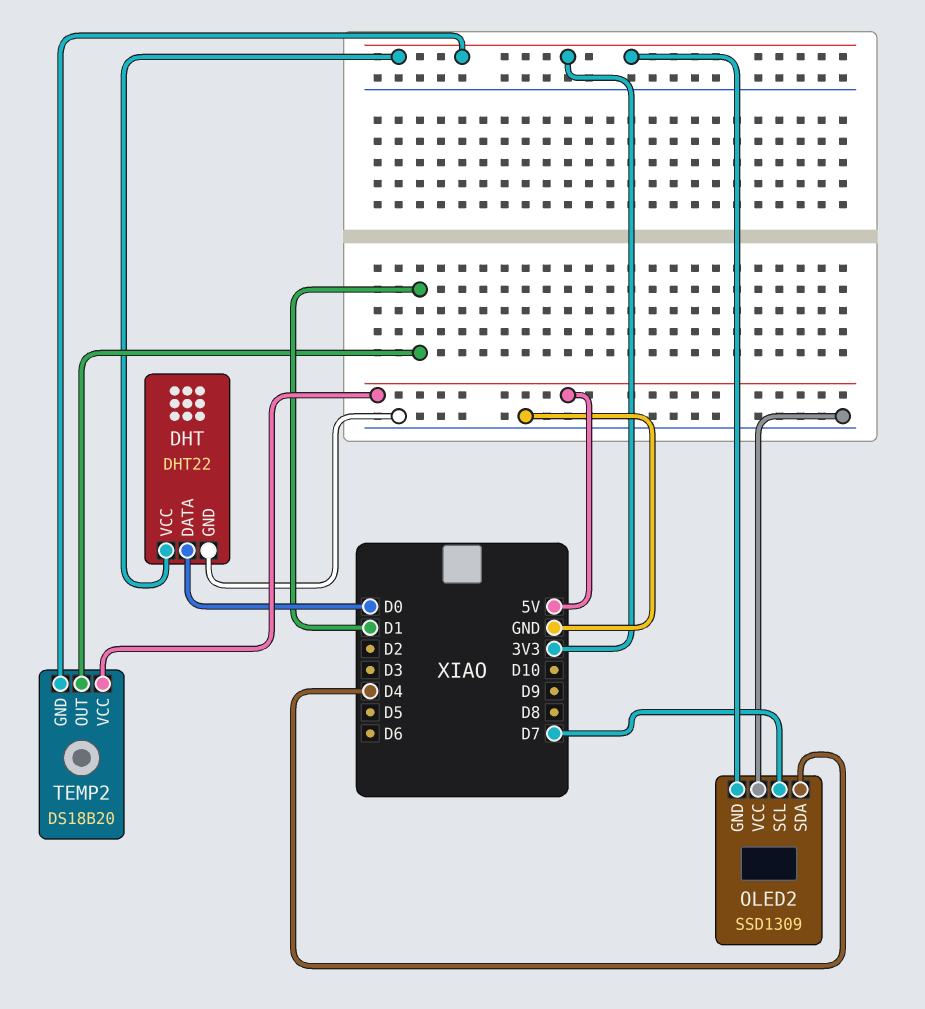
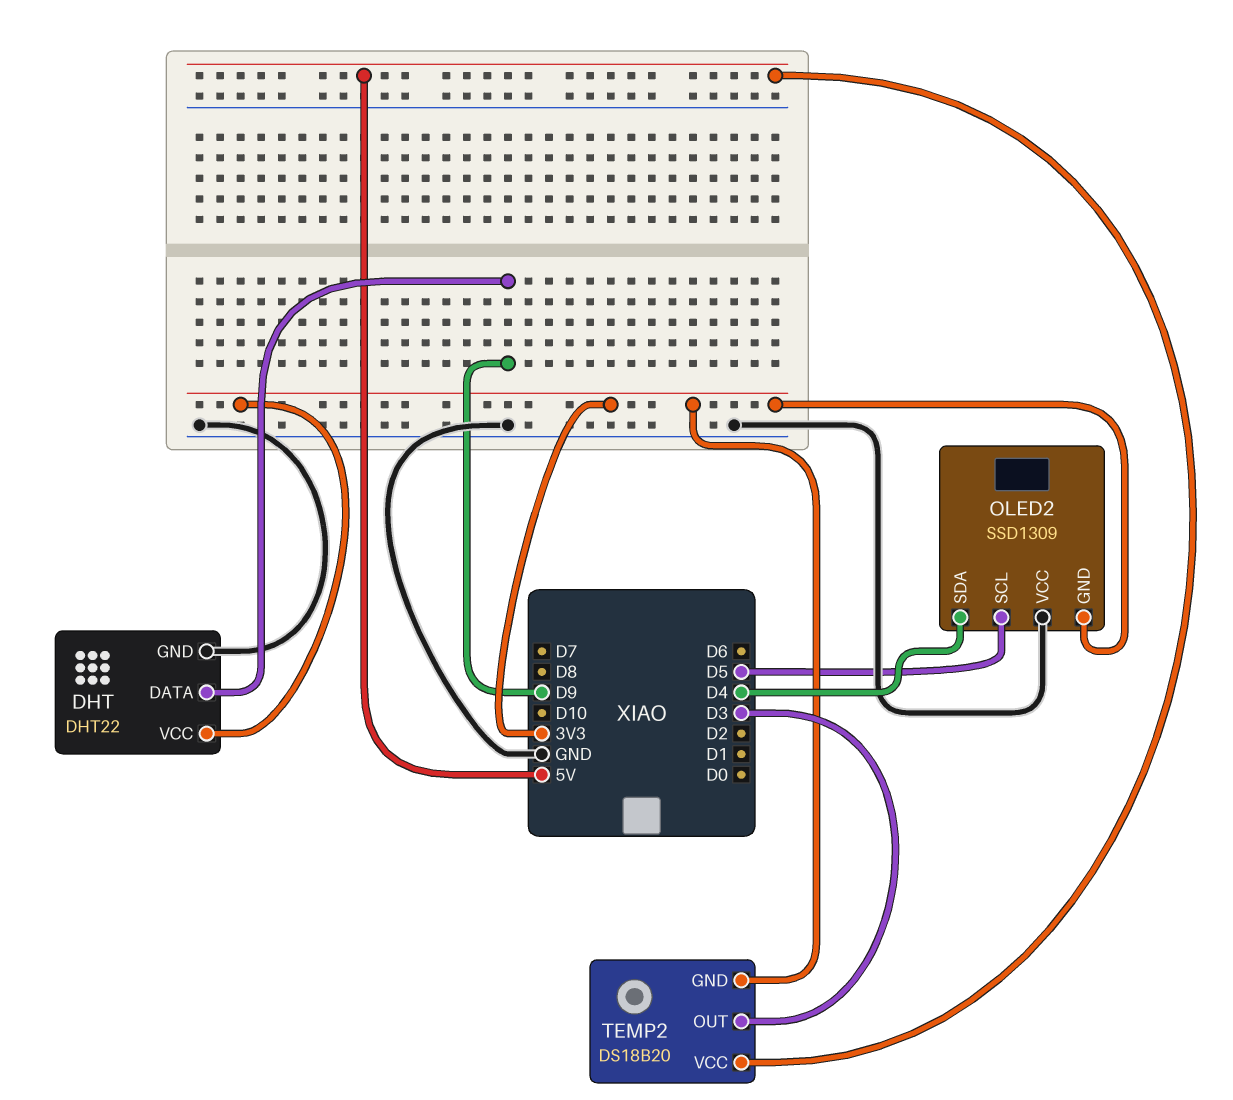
DHT pin DATA: D0 -> D9
OLED2 pin SCL: D7 -> D5
TEMP2 pin OUT: D1 -> D3

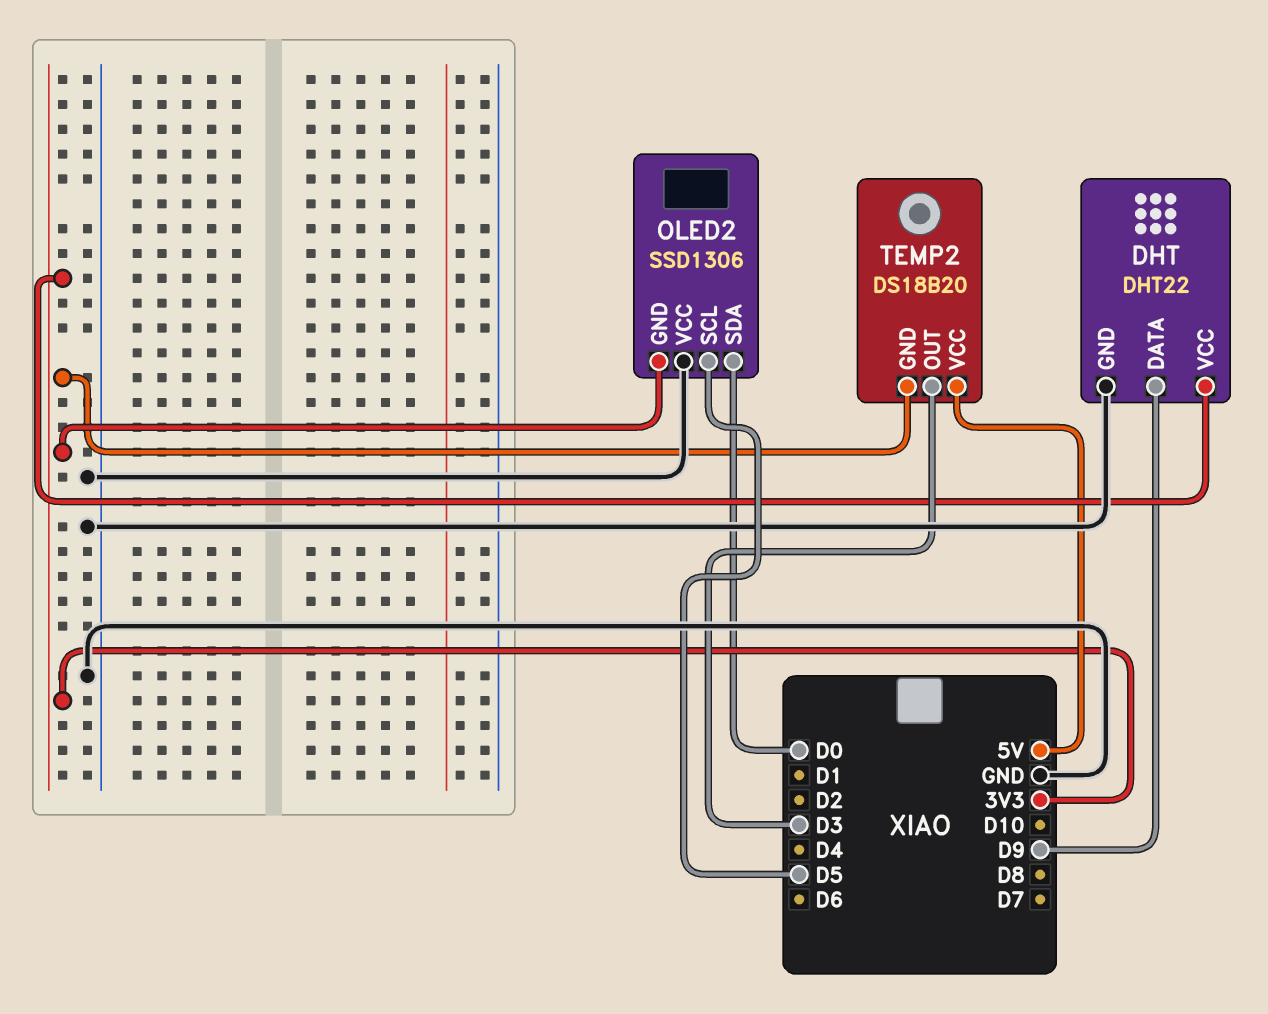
OLED2: SSD1309 -> SSD1306
OLED2 pin SDA: D4 -> D0

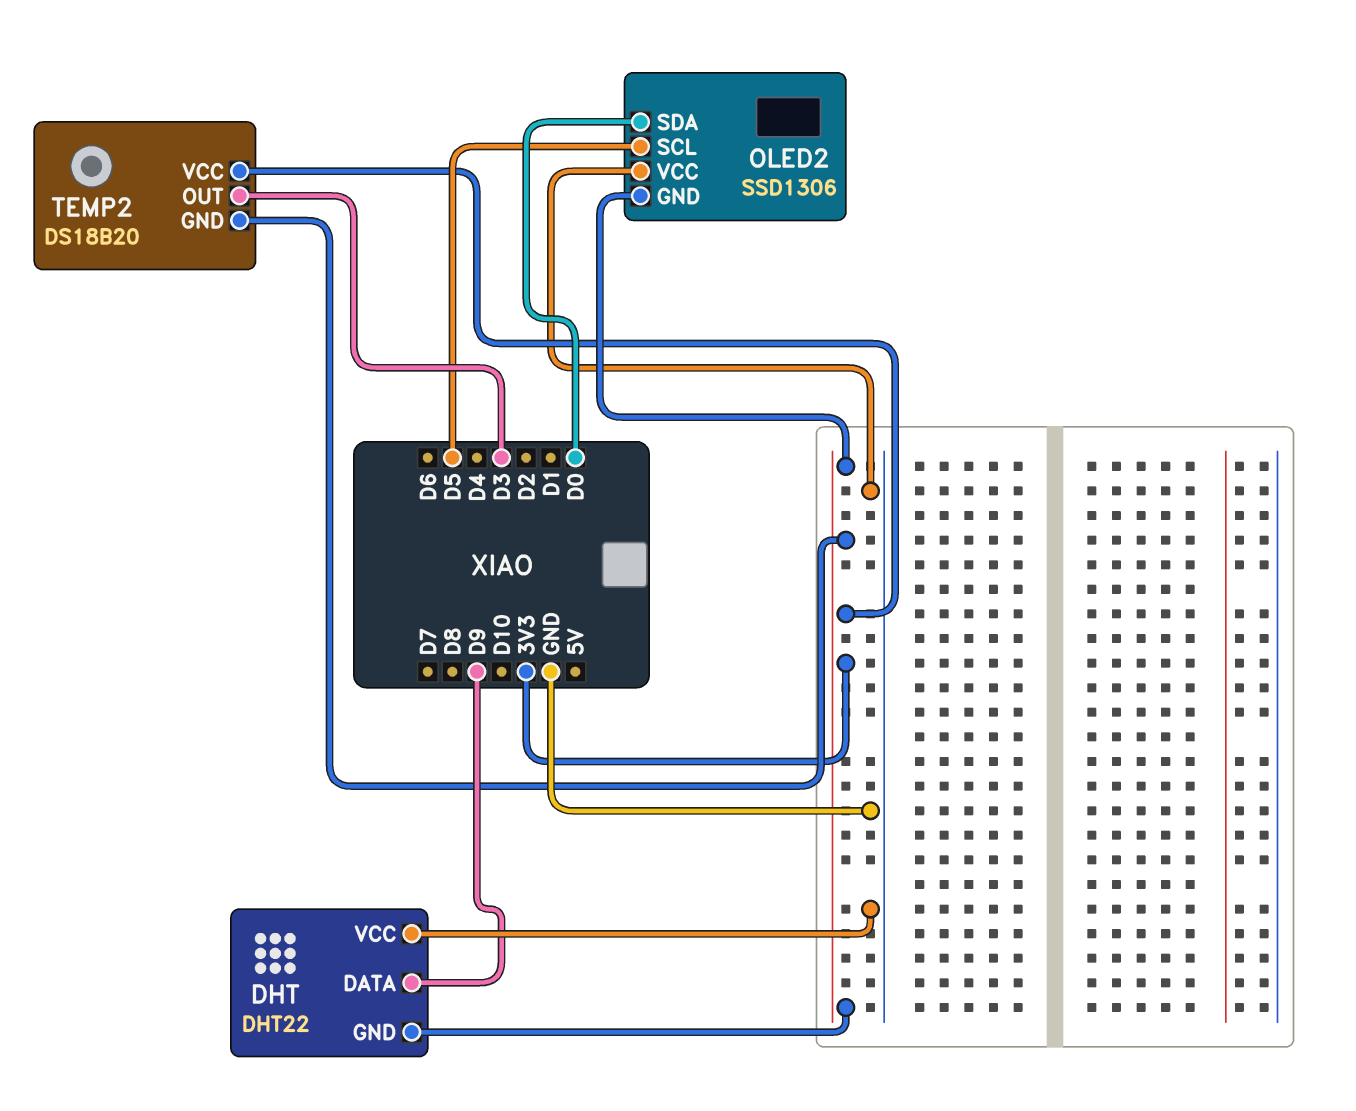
DHT pin GND: GND -> 3V3
DHT pin VCC: 3V3 -> GND
TEMP2 pin VCC: 5V -> 3V3

